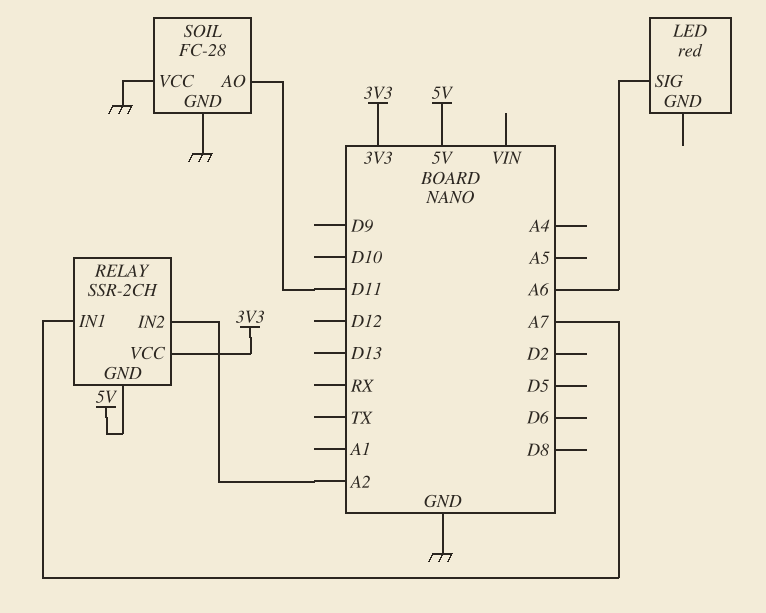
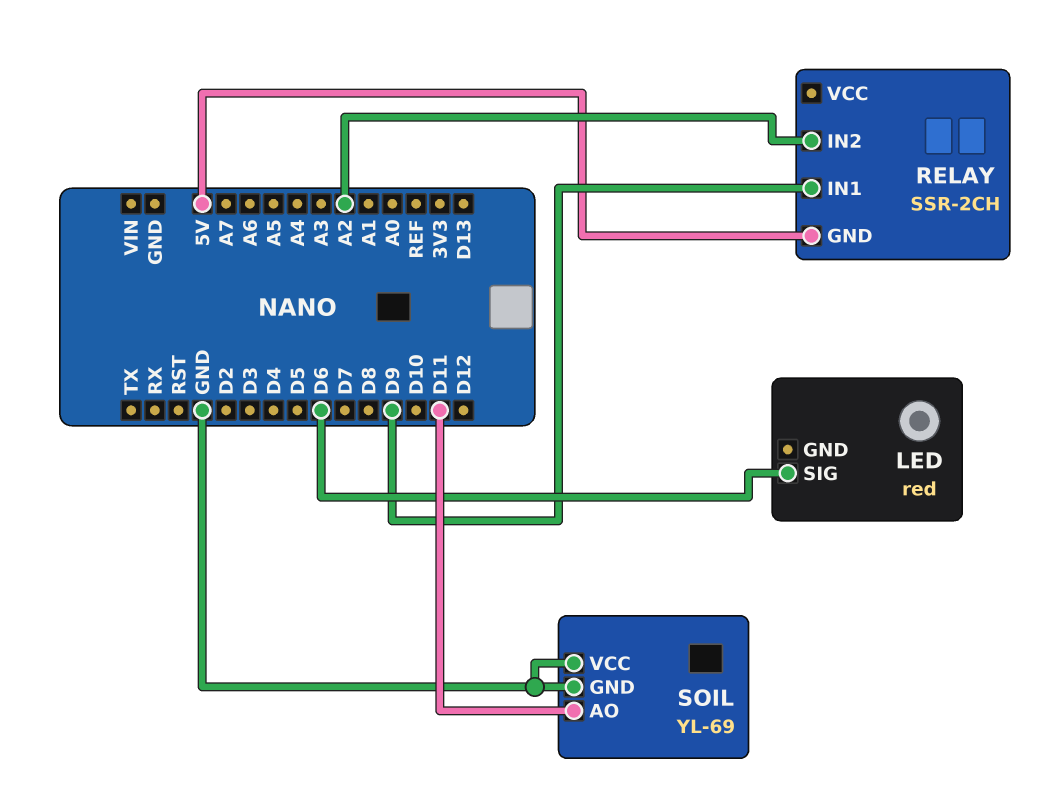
LED pin SIG: A6 -> D6
RELAY pin IN1: A7 -> D9
RELAY pin VCC: 3V3 -> none
SOIL: FC-28 -> YL-69

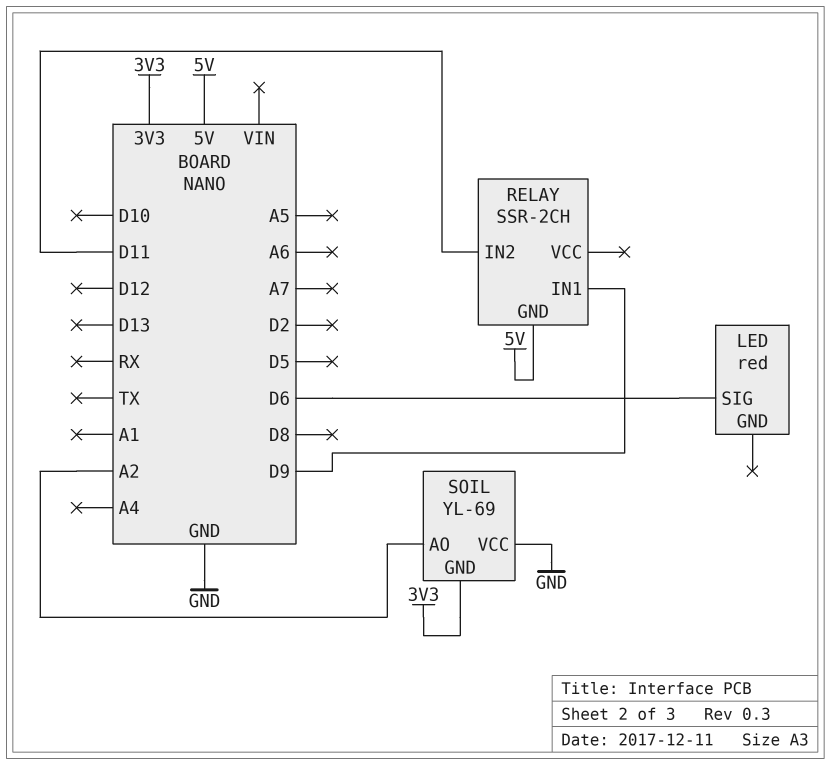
RELAY pin IN2: A2 -> D11
SOIL pin AO: D11 -> A2
SOIL pin GND: GND -> 3V3

